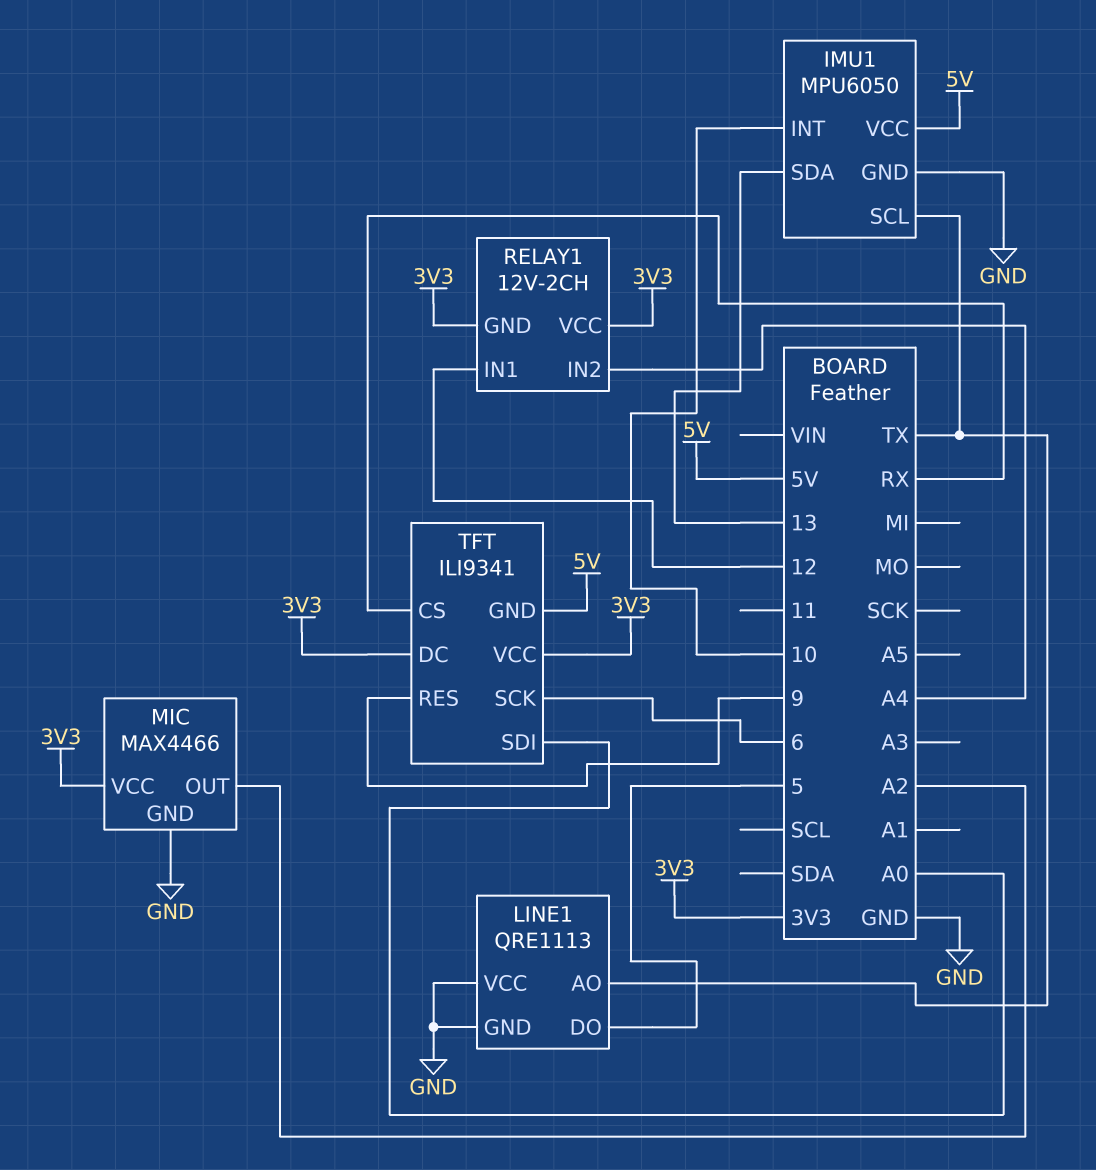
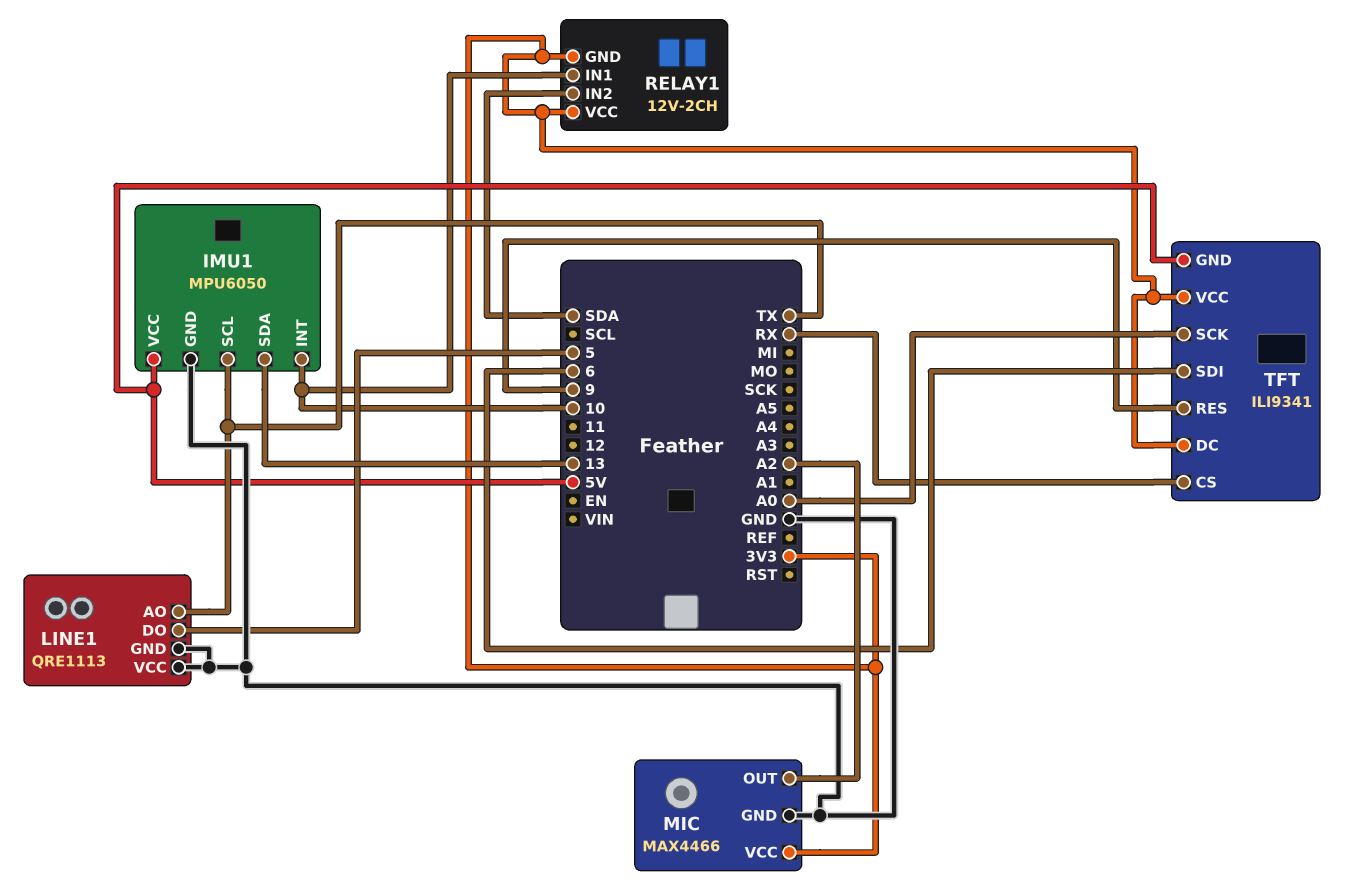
RELAY1 pin IN1: 12 -> 10
RELAY1 pin IN2: A4 -> SDA
TFT pin SCK: 6 -> A0
TFT pin SDI: A0 -> 6

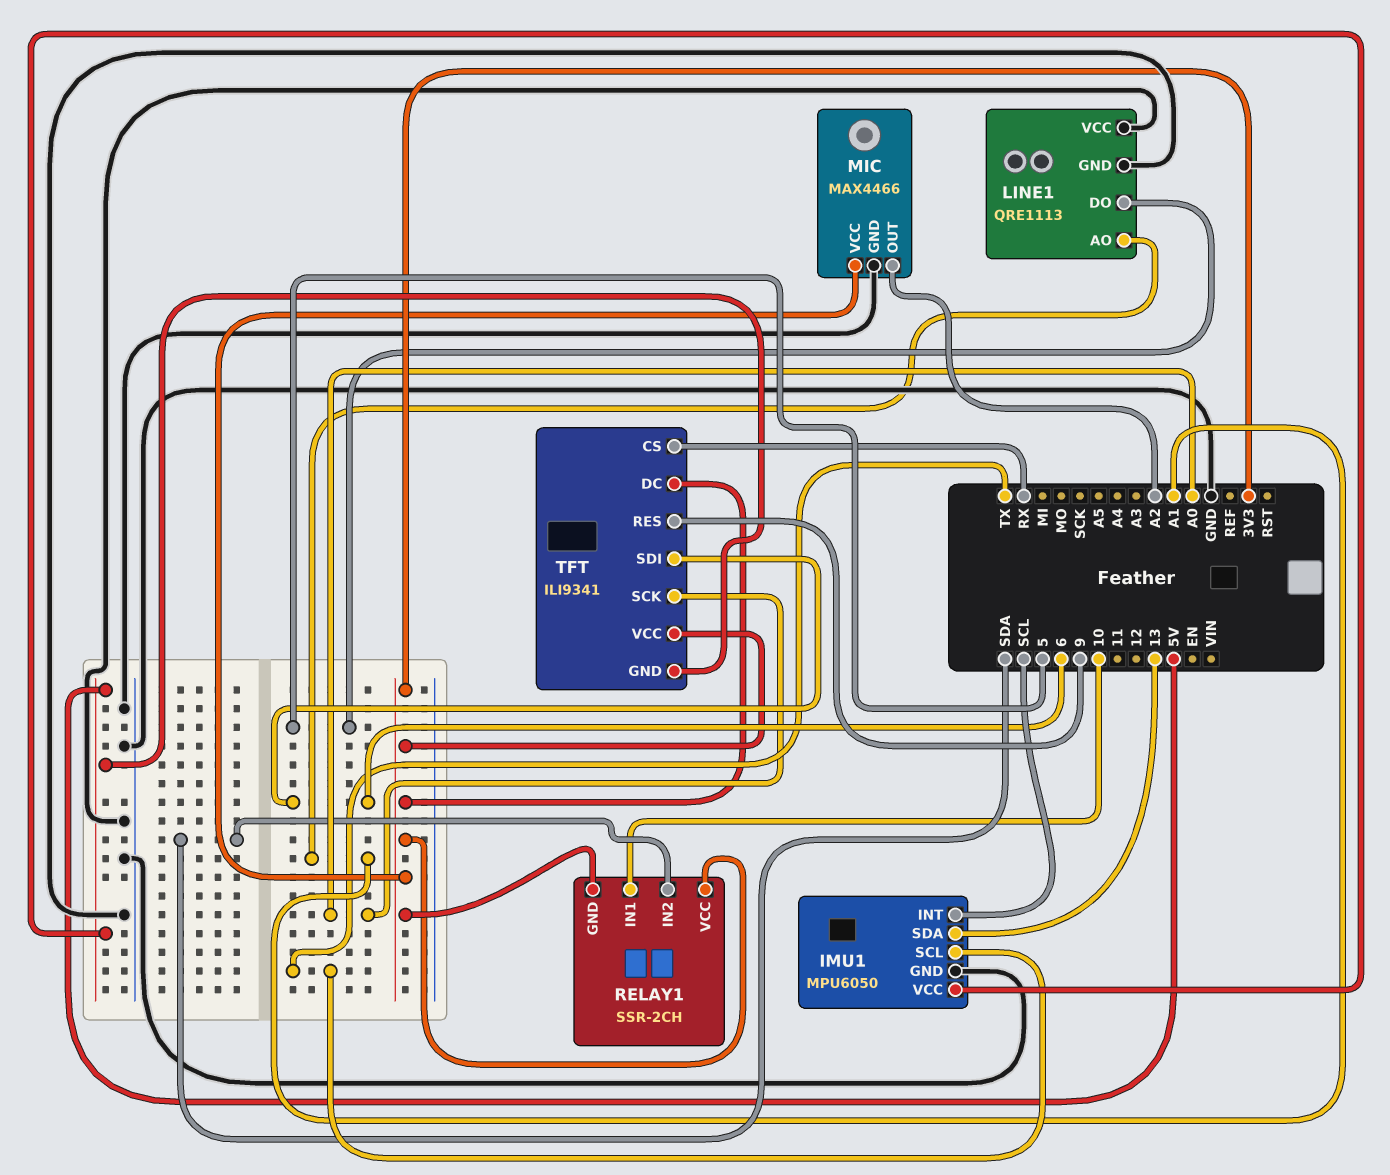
IMU1 pin INT: 10 -> SCL
LINE1 pin AO: TX -> A1
RELAY1: 12V-2CH -> SSR-2CH

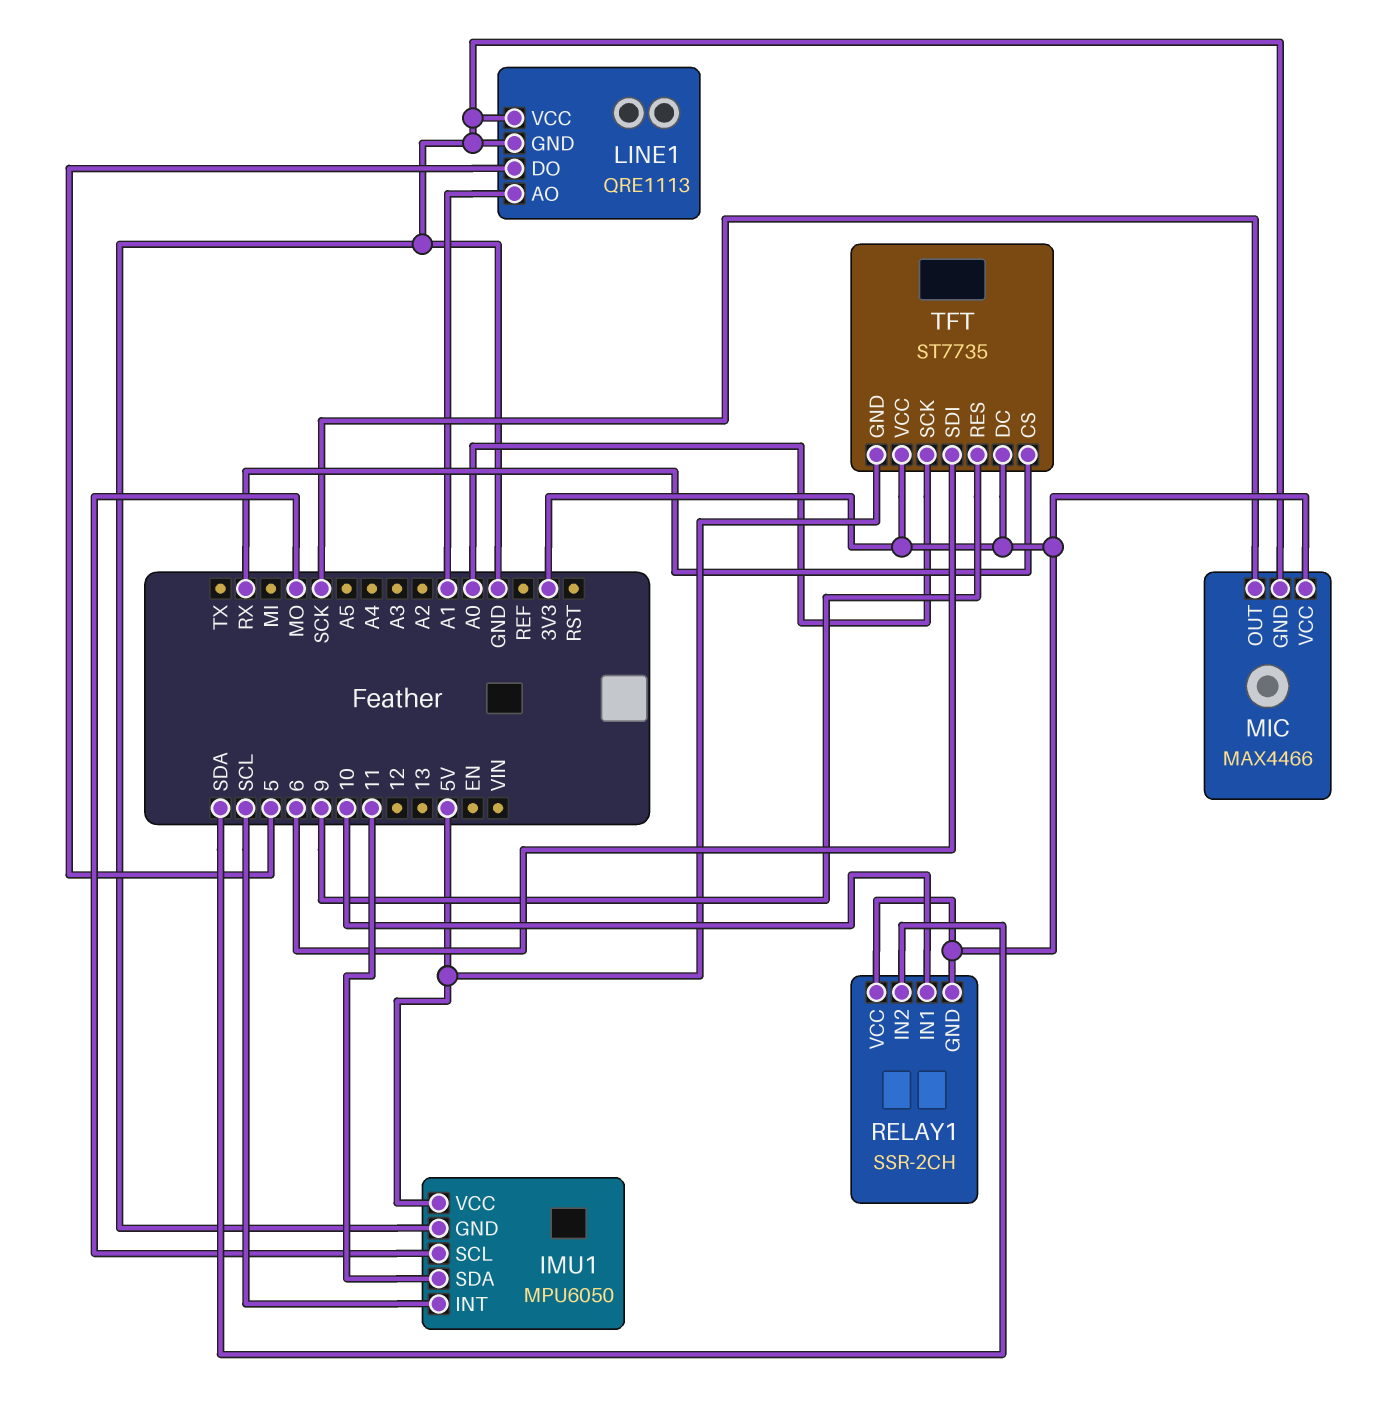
IMU1 pin SCL: TX -> MO
IMU1 pin SDA: 13 -> 11
MIC pin OUT: A2 -> SCK
TFT: ILI9341 -> ST7735

